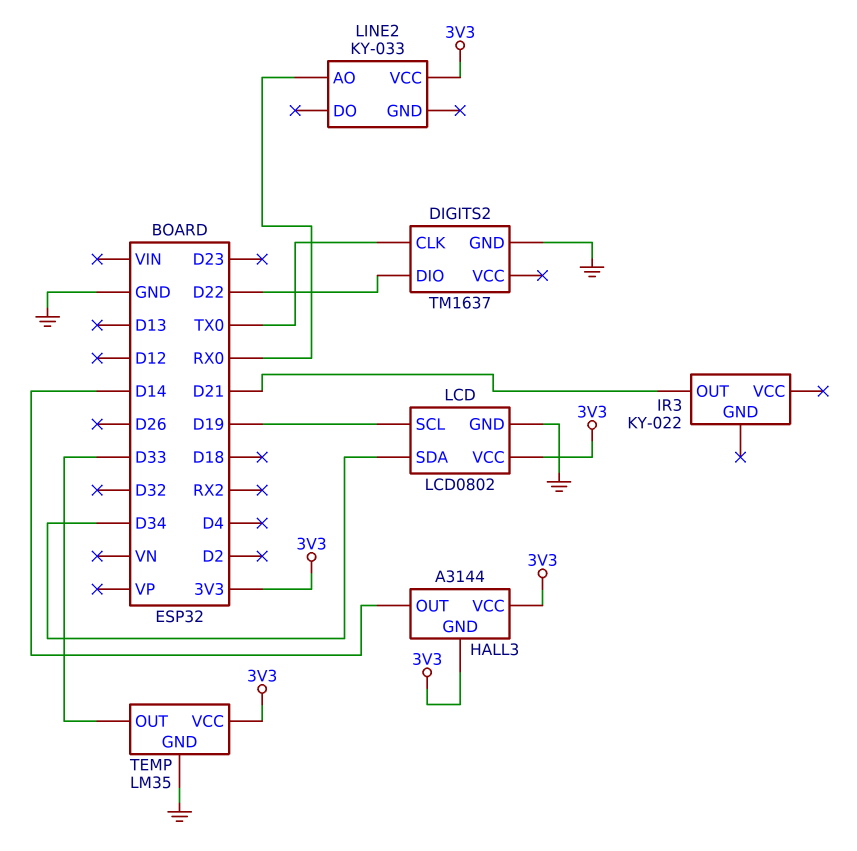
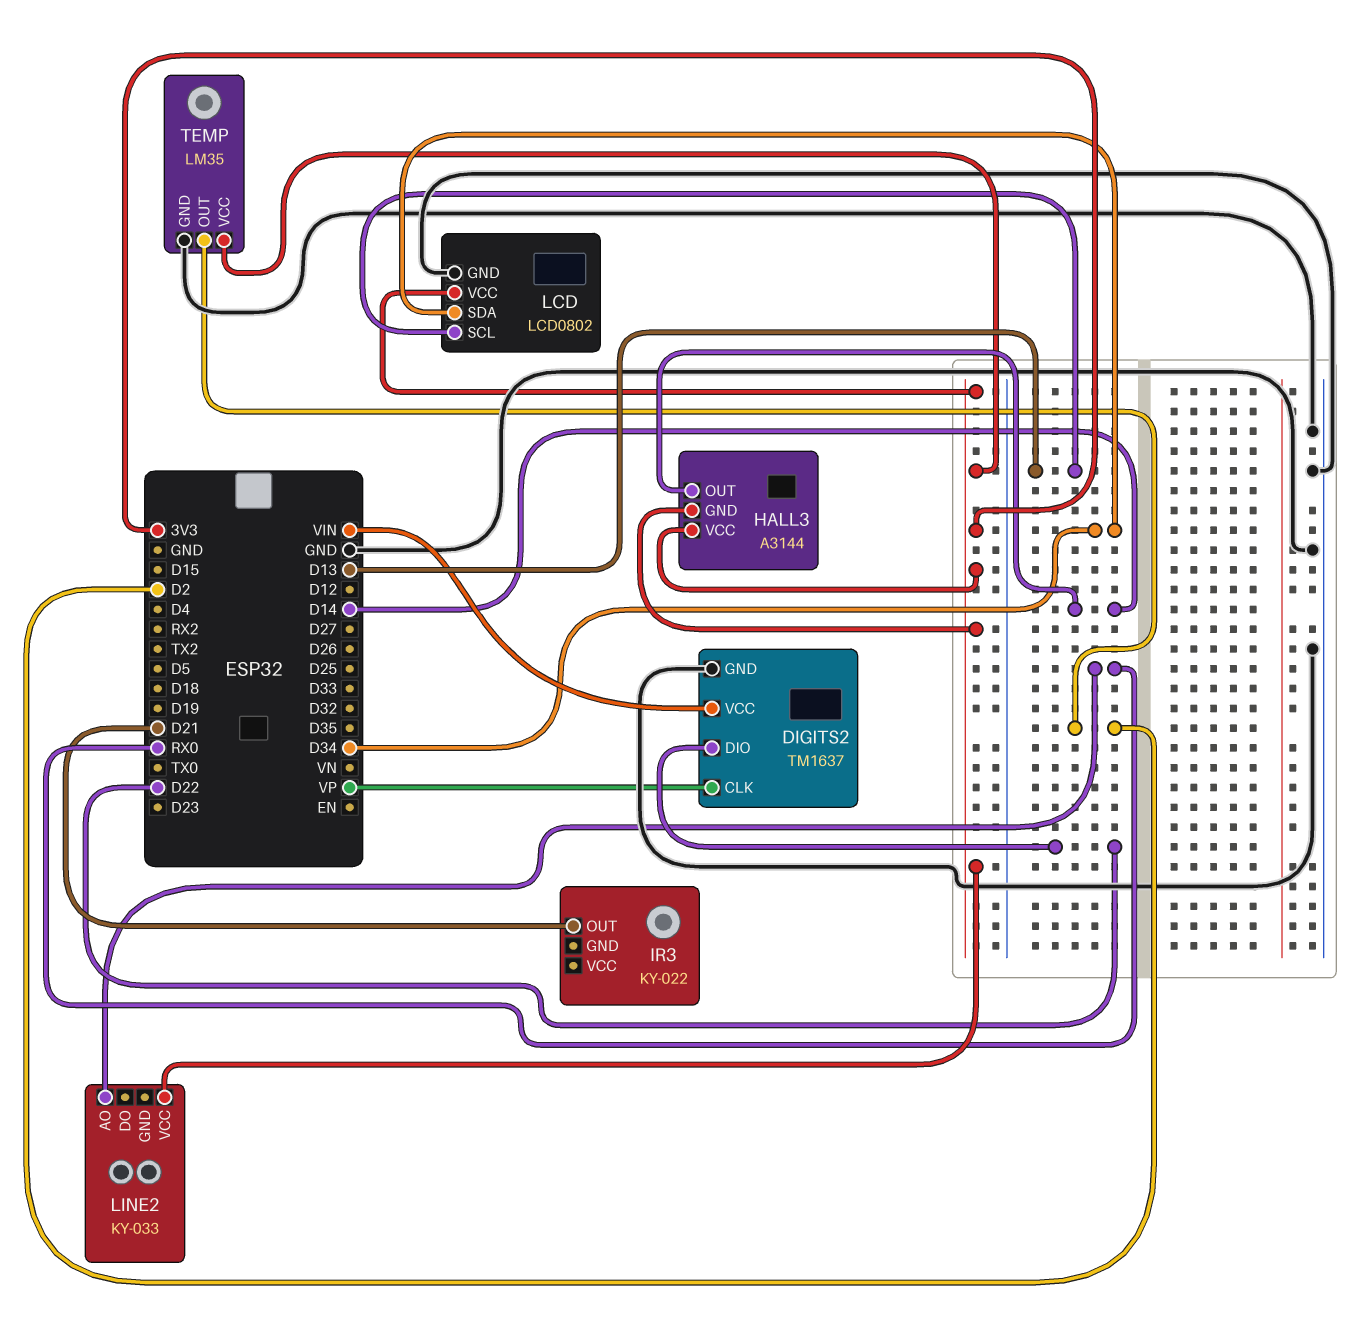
DIGITS2 pin CLK: TX0 -> VP
DIGITS2 pin VCC: none -> VIN
LCD pin SCL: D19 -> D13
TEMP pin OUT: D33 -> D2

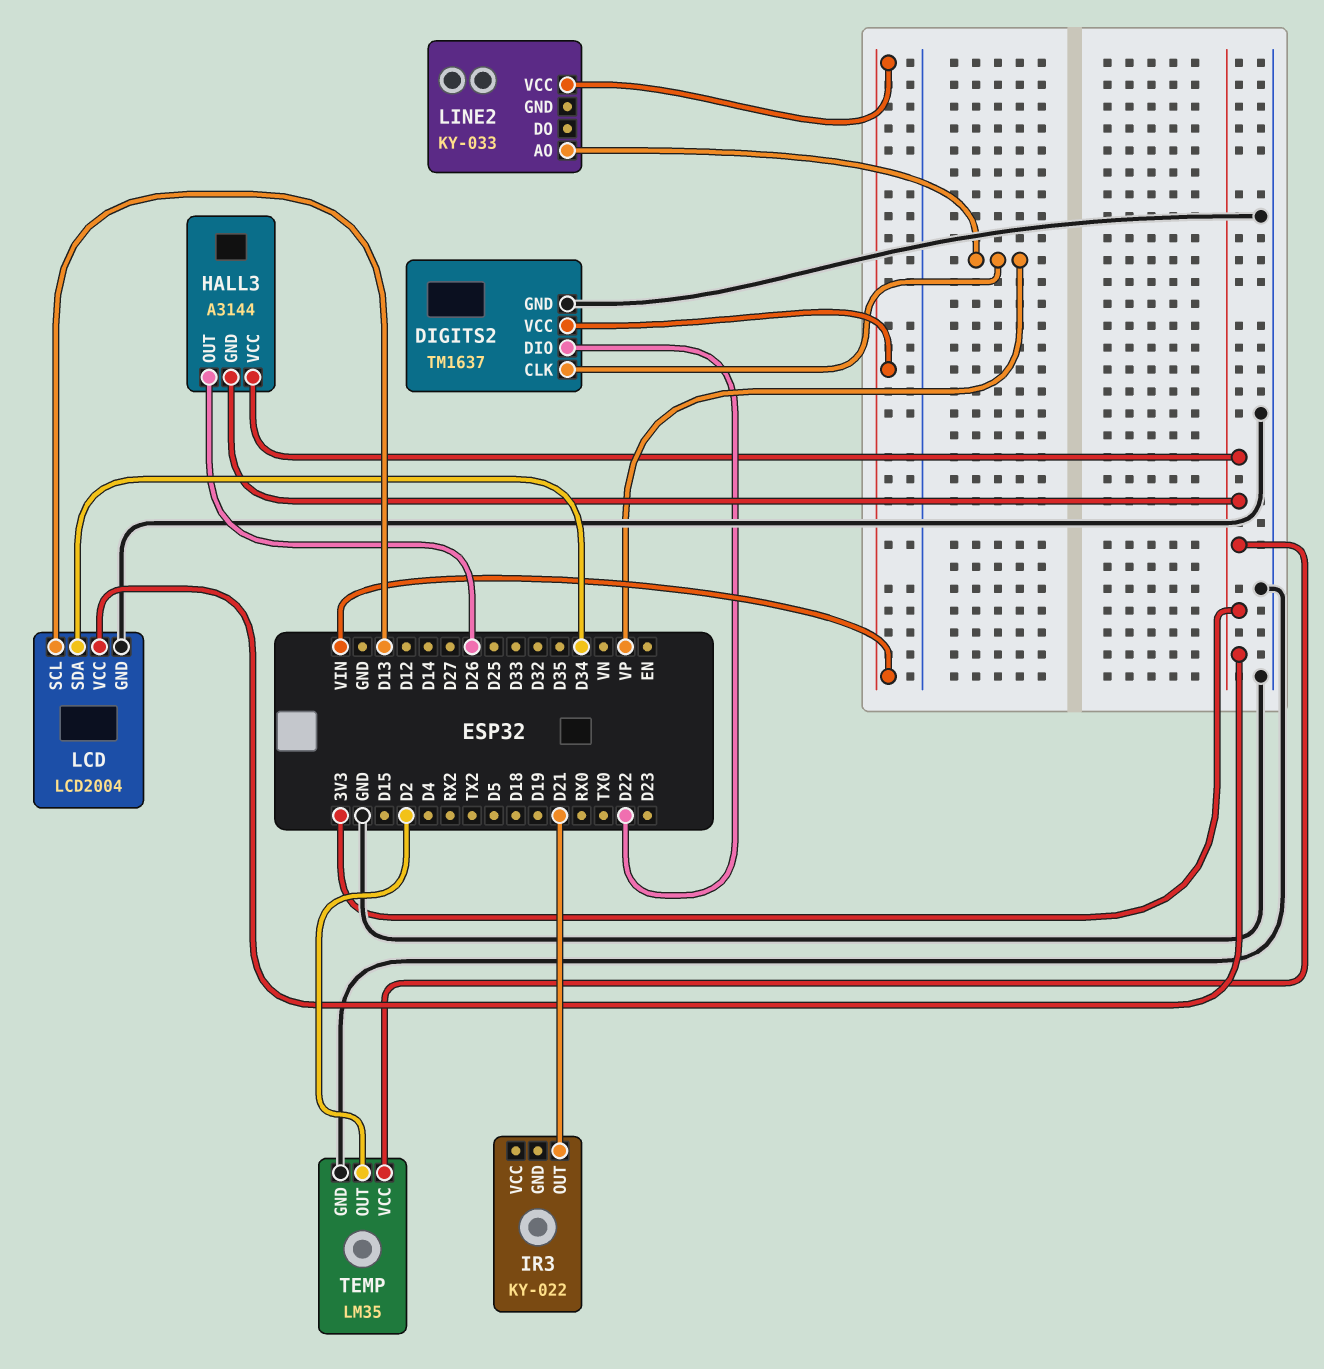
HALL3 pin OUT: D14 -> D26
LCD: LCD0802 -> LCD2004
LINE2 pin AO: RX0 -> VP
LINE2 pin VCC: 3V3 -> VIN

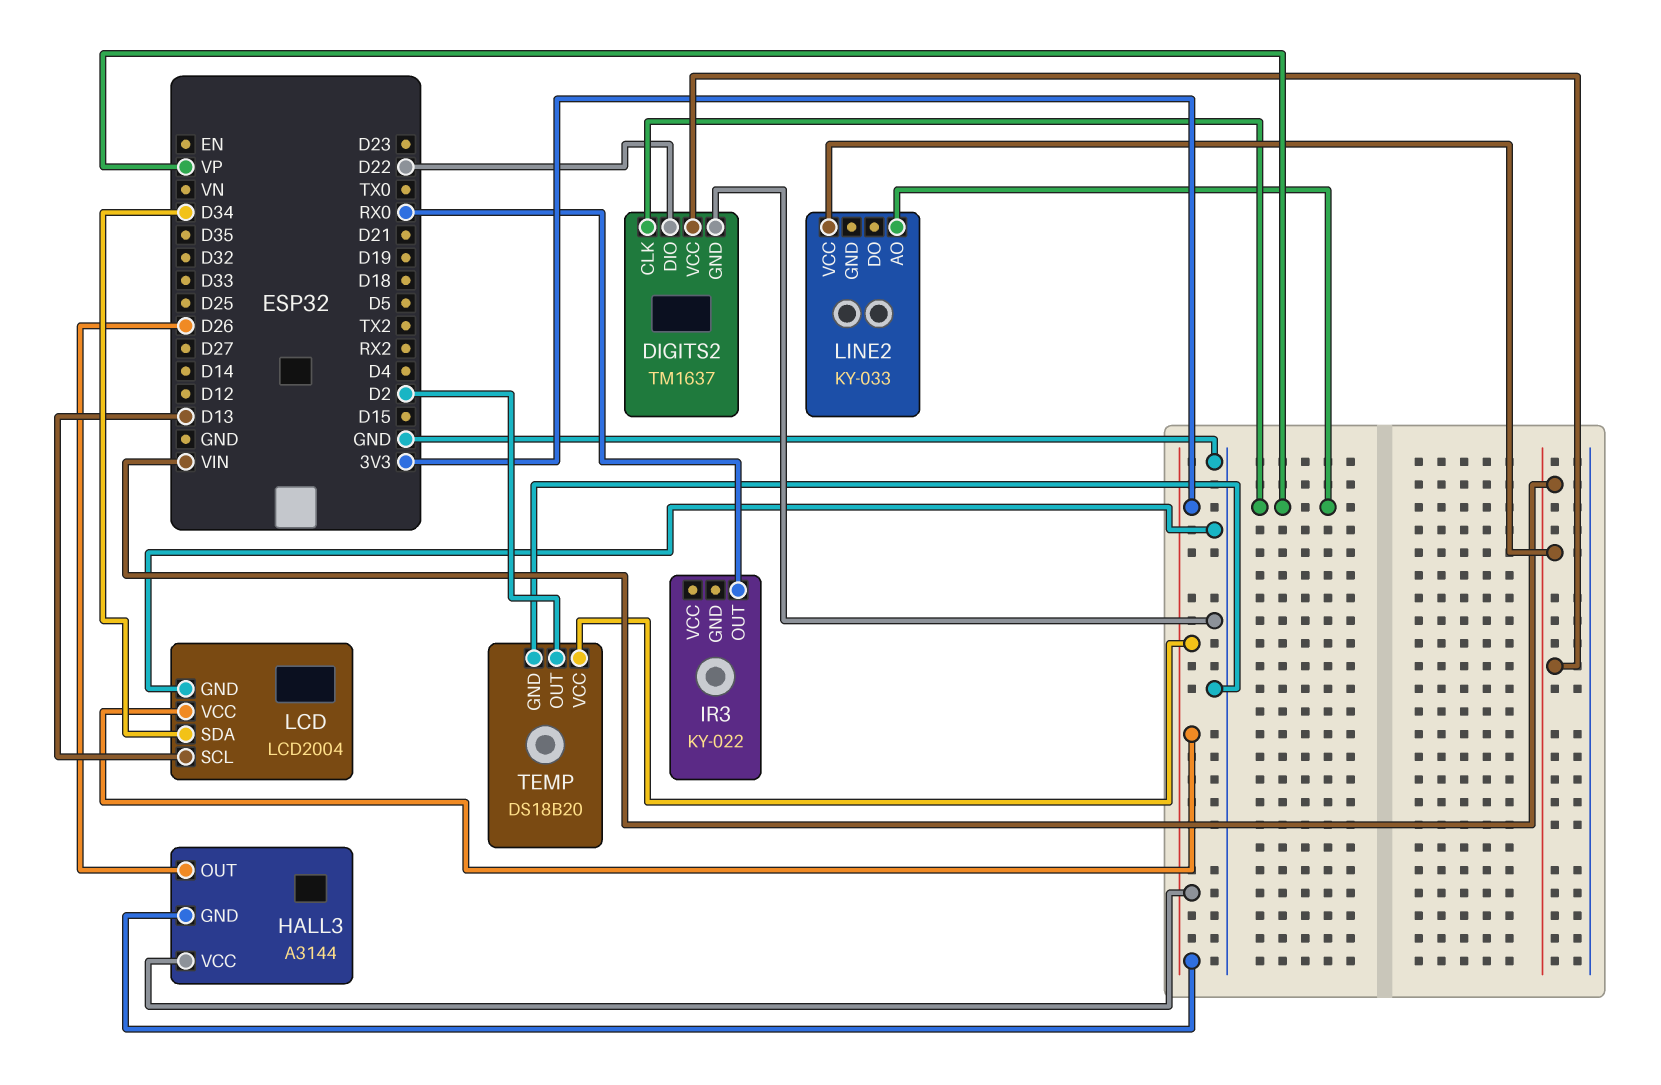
IR3 pin OUT: D21 -> RX0
TEMP: LM35 -> DS18B20

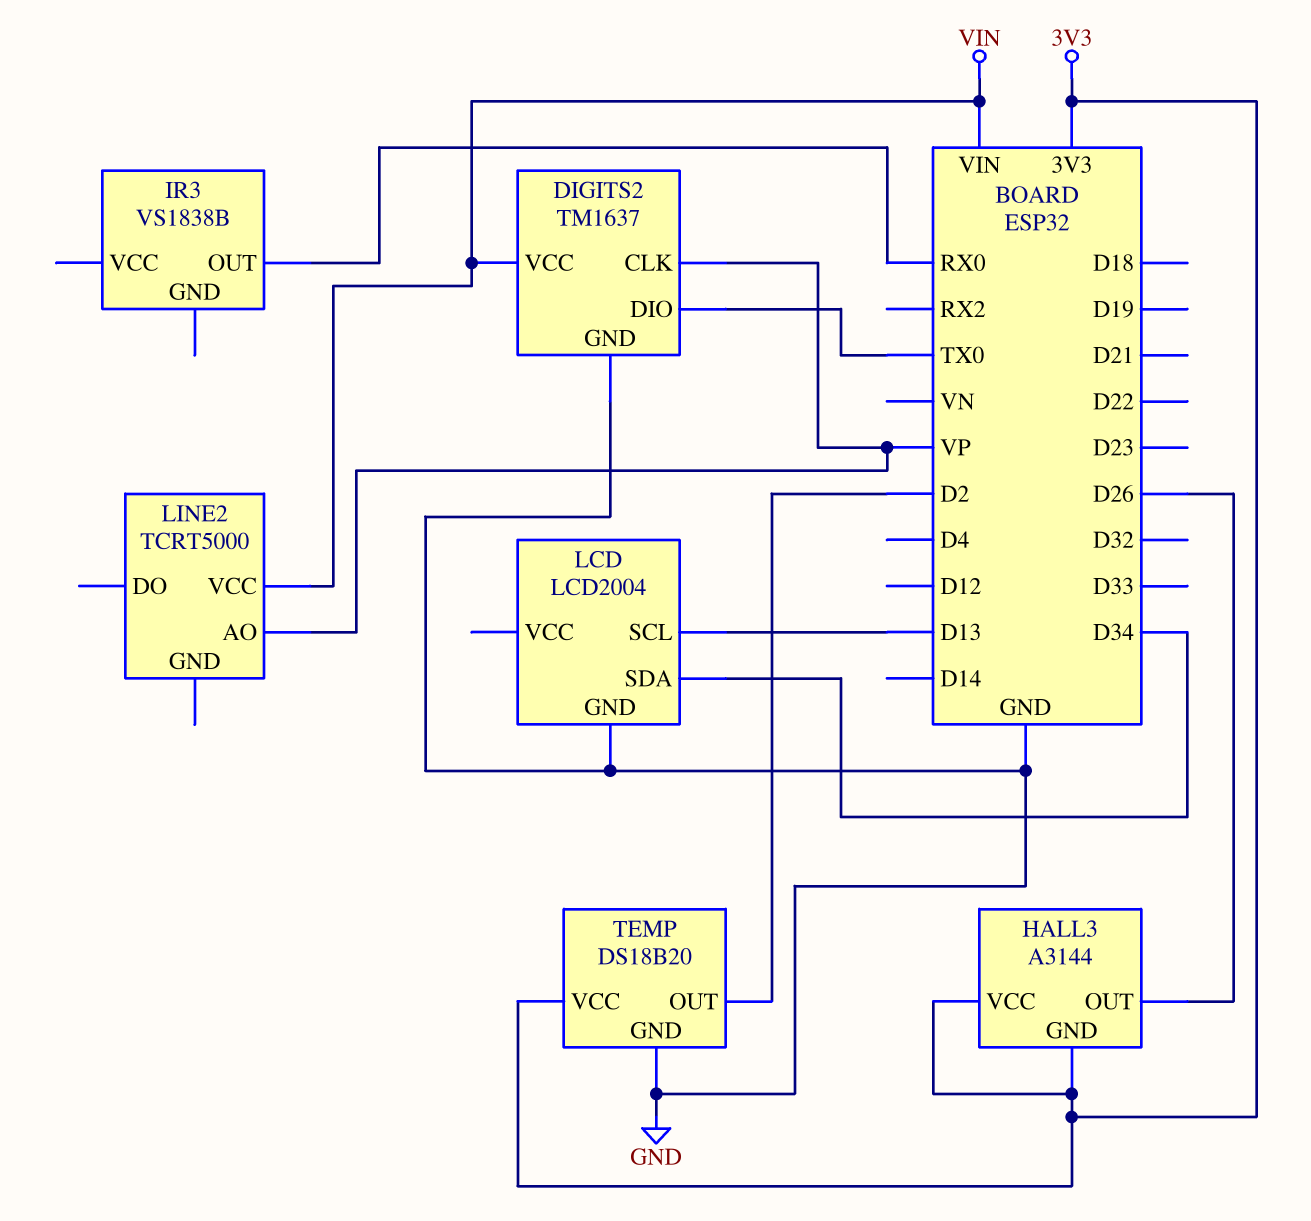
DIGITS2 pin DIO: D22 -> TX0
IR3: KY-022 -> VS1838B
LCD pin VCC: 3V3 -> none
LINE2: KY-033 -> TCRT5000

